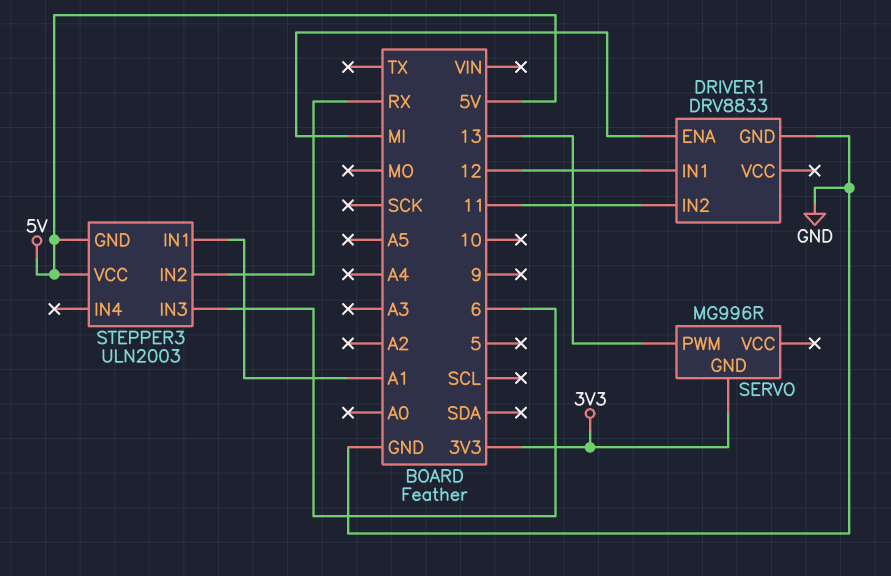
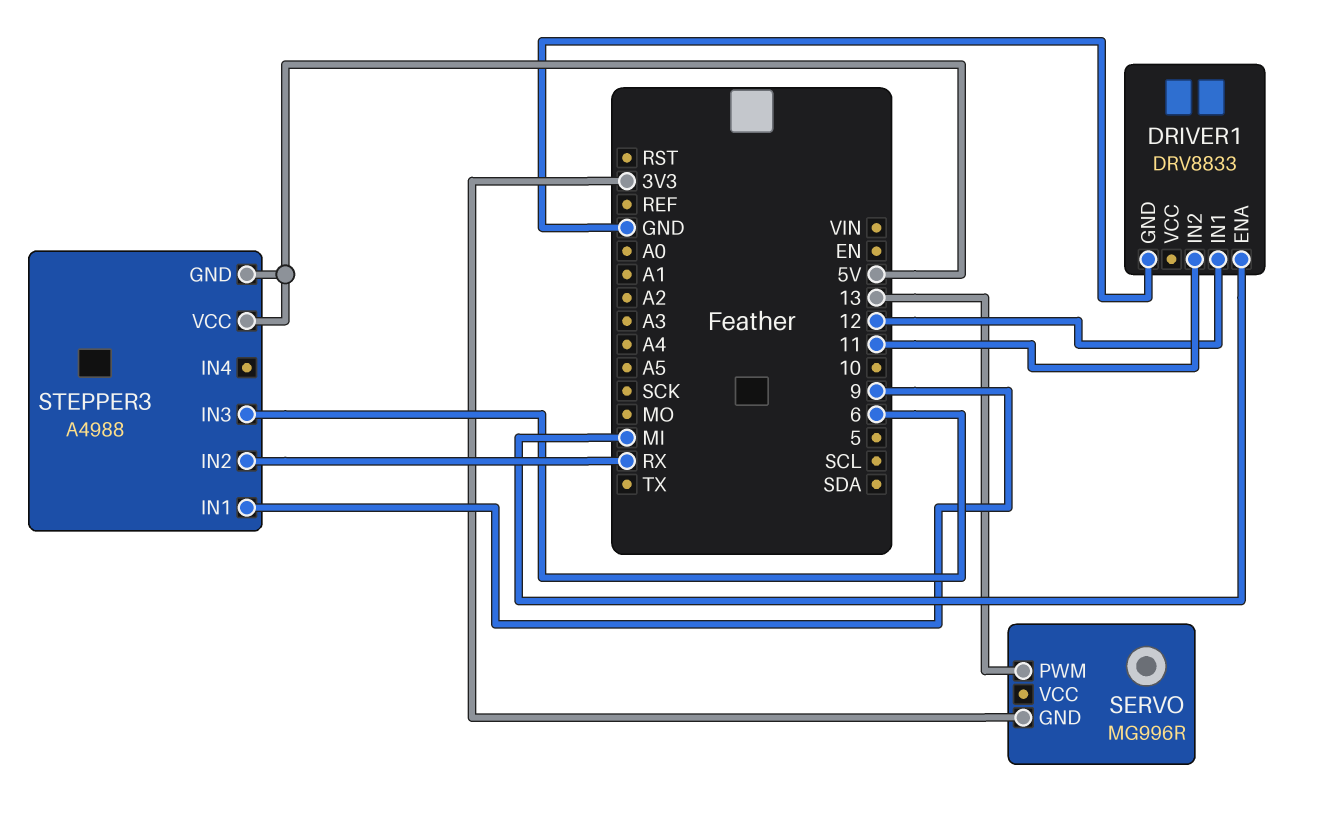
STEPPER3: ULN2003 -> A4988
STEPPER3 pin IN1: A1 -> 9

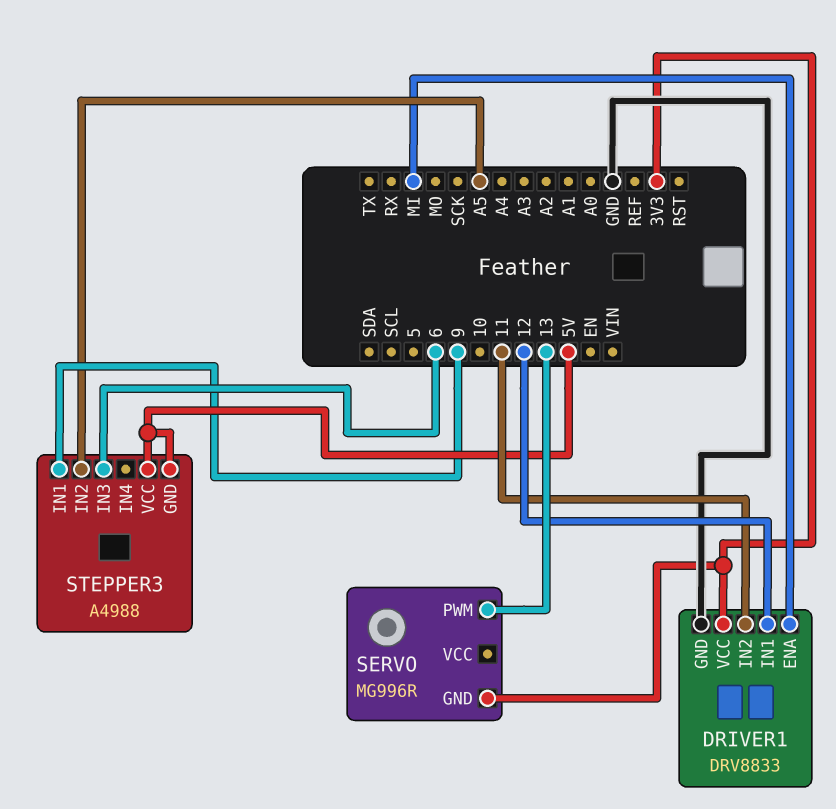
DRIVER1 pin VCC: none -> 3V3
STEPPER3 pin IN2: RX -> A5

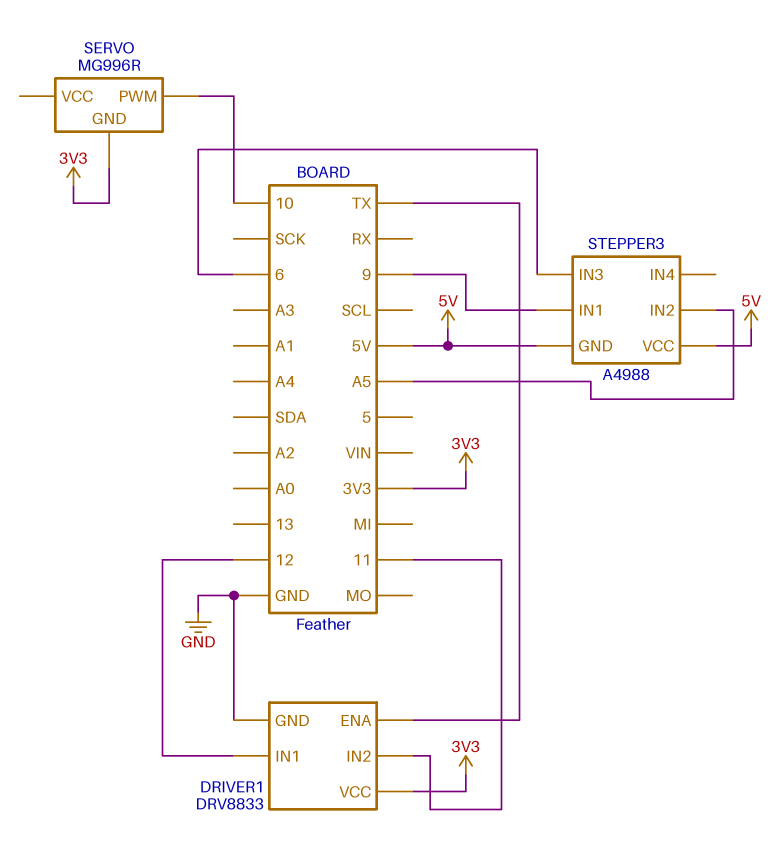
DRIVER1 pin ENA: MI -> TX
SERVO pin PWM: 13 -> 10

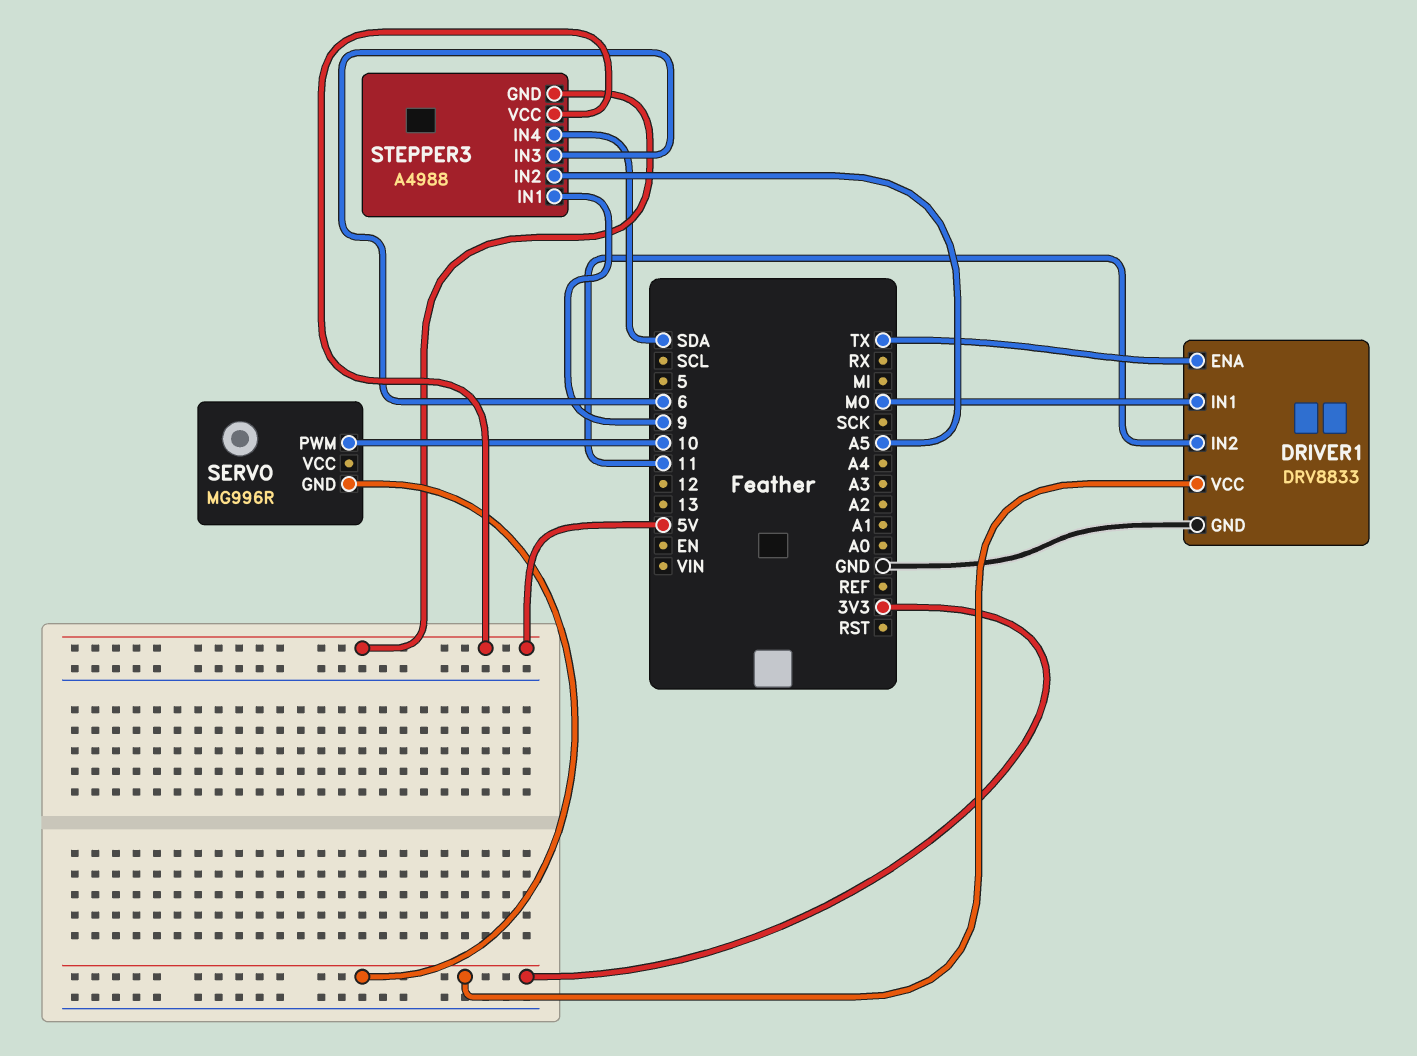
DRIVER1 pin IN1: 12 -> MO
STEPPER3 pin IN4: none -> SDA

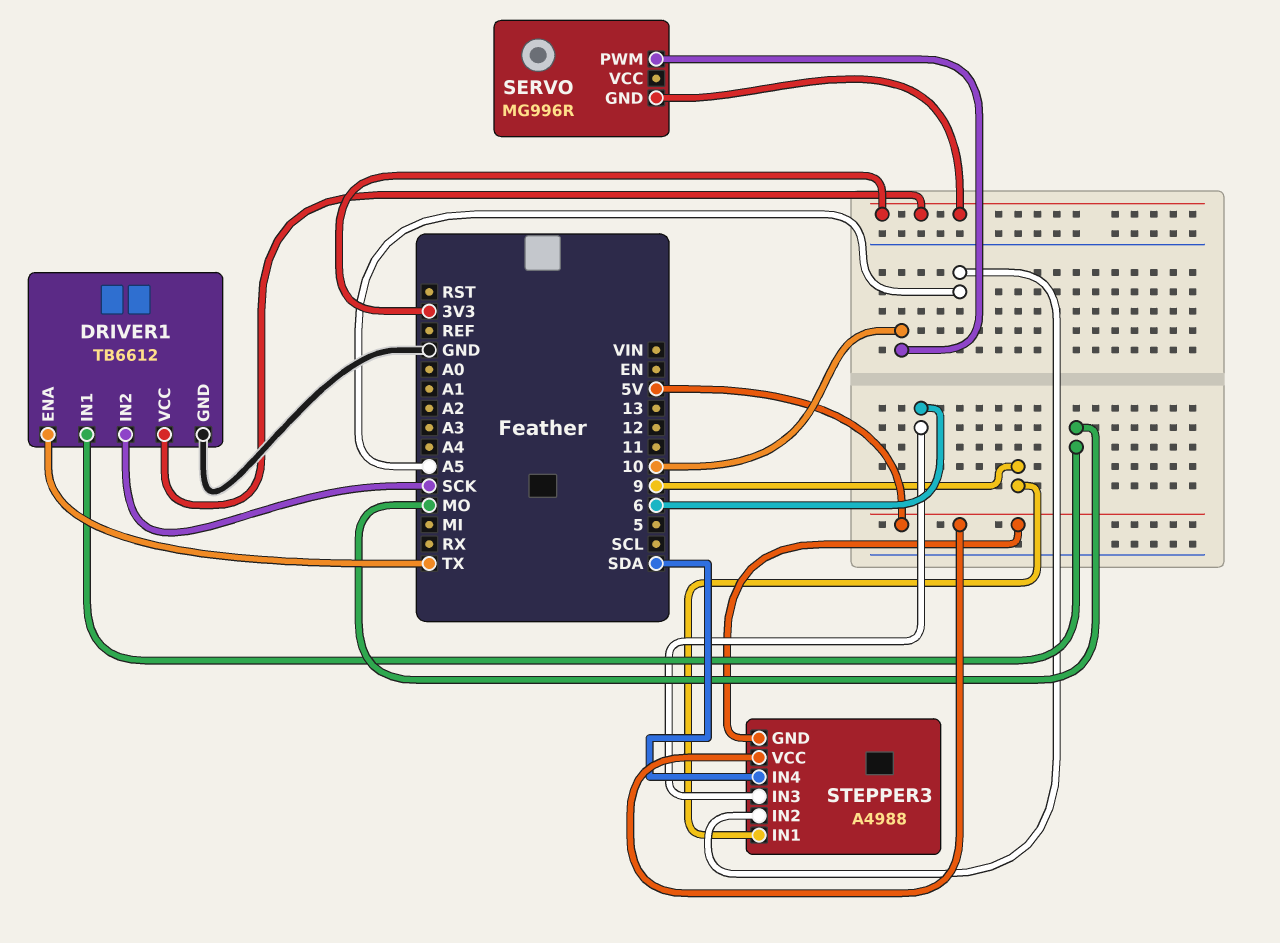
DRIVER1: DRV8833 -> TB6612
DRIVER1 pin IN2: 11 -> SCK

